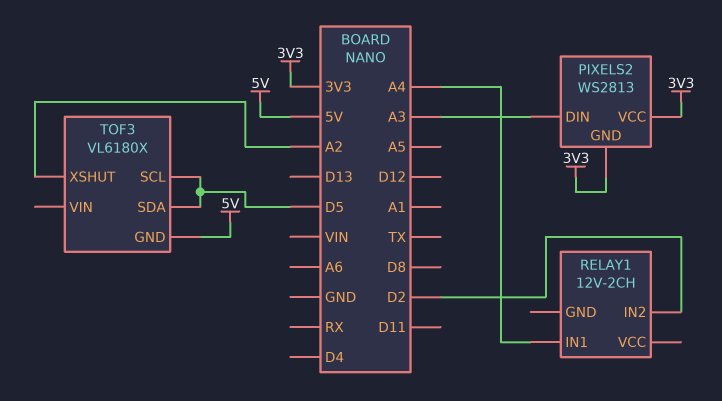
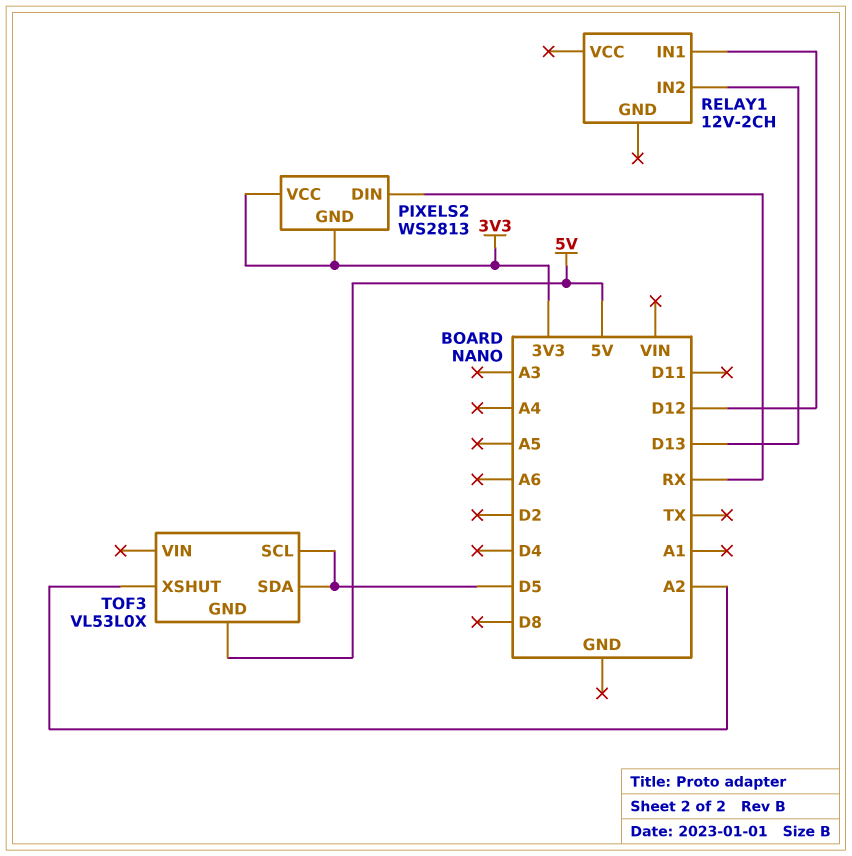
PIXELS2 pin DIN: A3 -> RX
RELAY1 pin IN1: A4 -> D12
RELAY1 pin IN2: D2 -> D13
TOF3: VL6180X -> VL53L0X

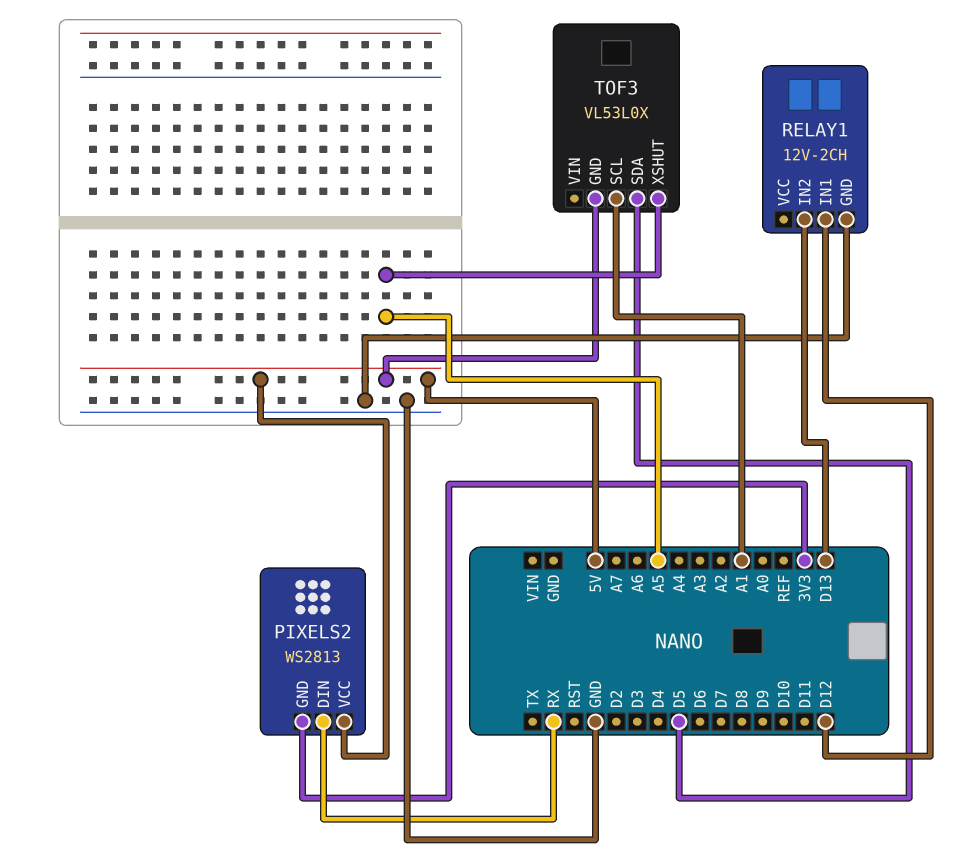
PIXELS2 pin VCC: 3V3 -> 5V
RELAY1 pin GND: none -> GND
TOF3 pin SCL: D5 -> A1
TOF3 pin XSHUT: A2 -> A5

